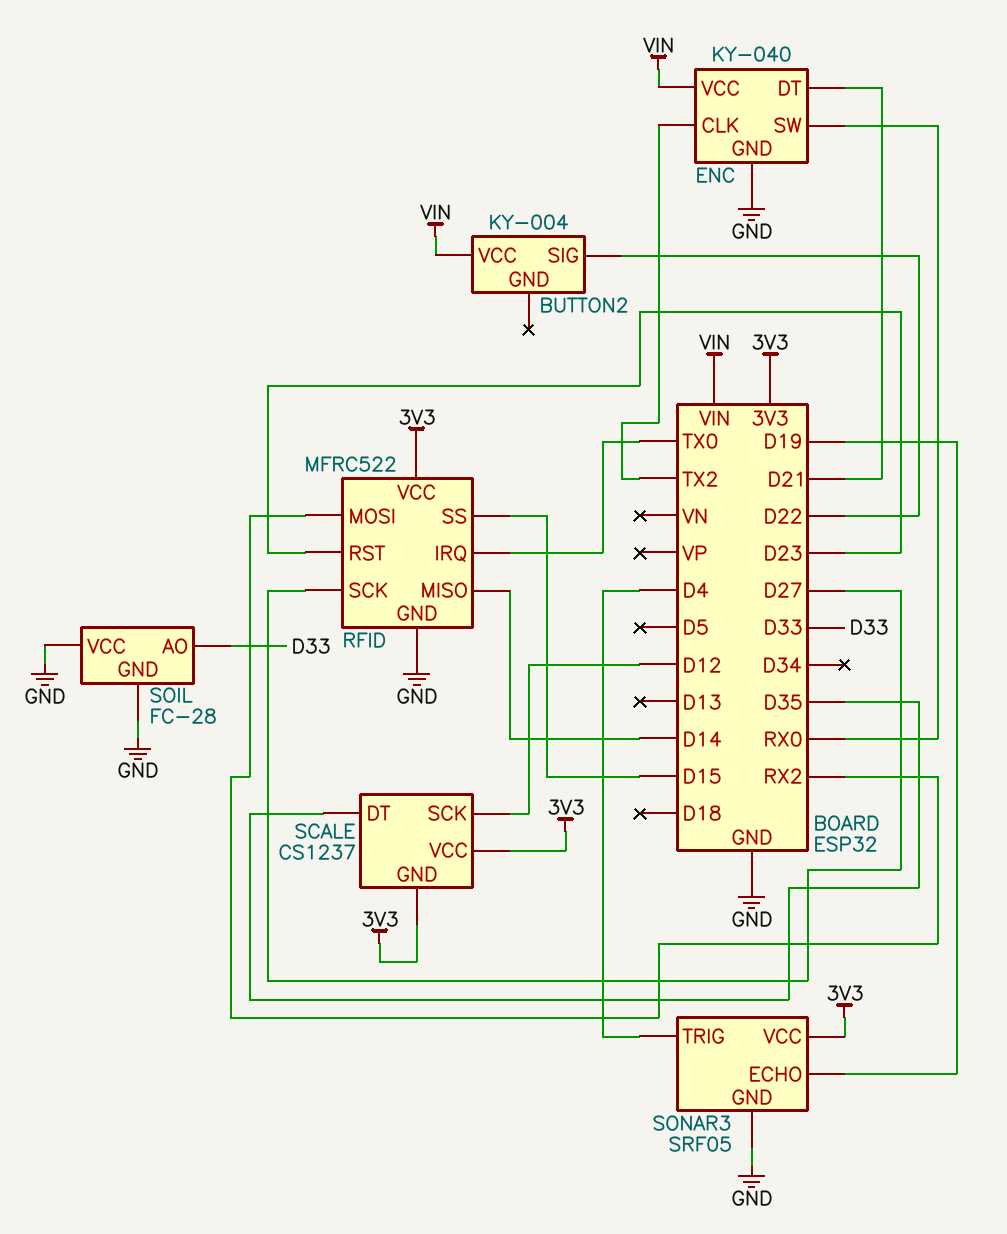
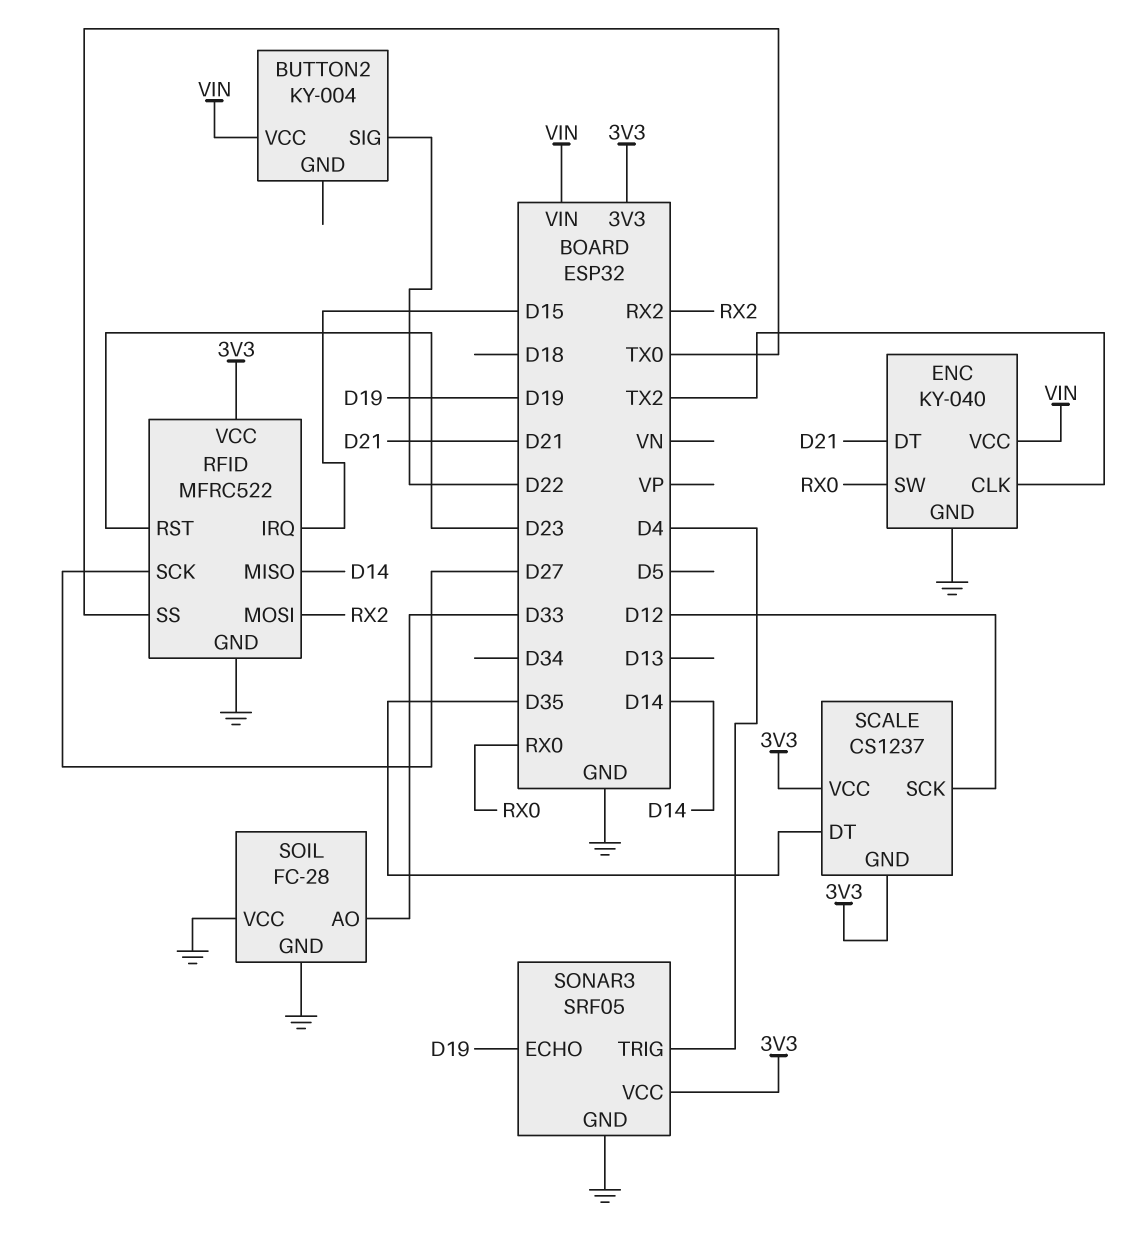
RFID pin IRQ: TX0 -> D15
RFID pin SS: D15 -> TX0

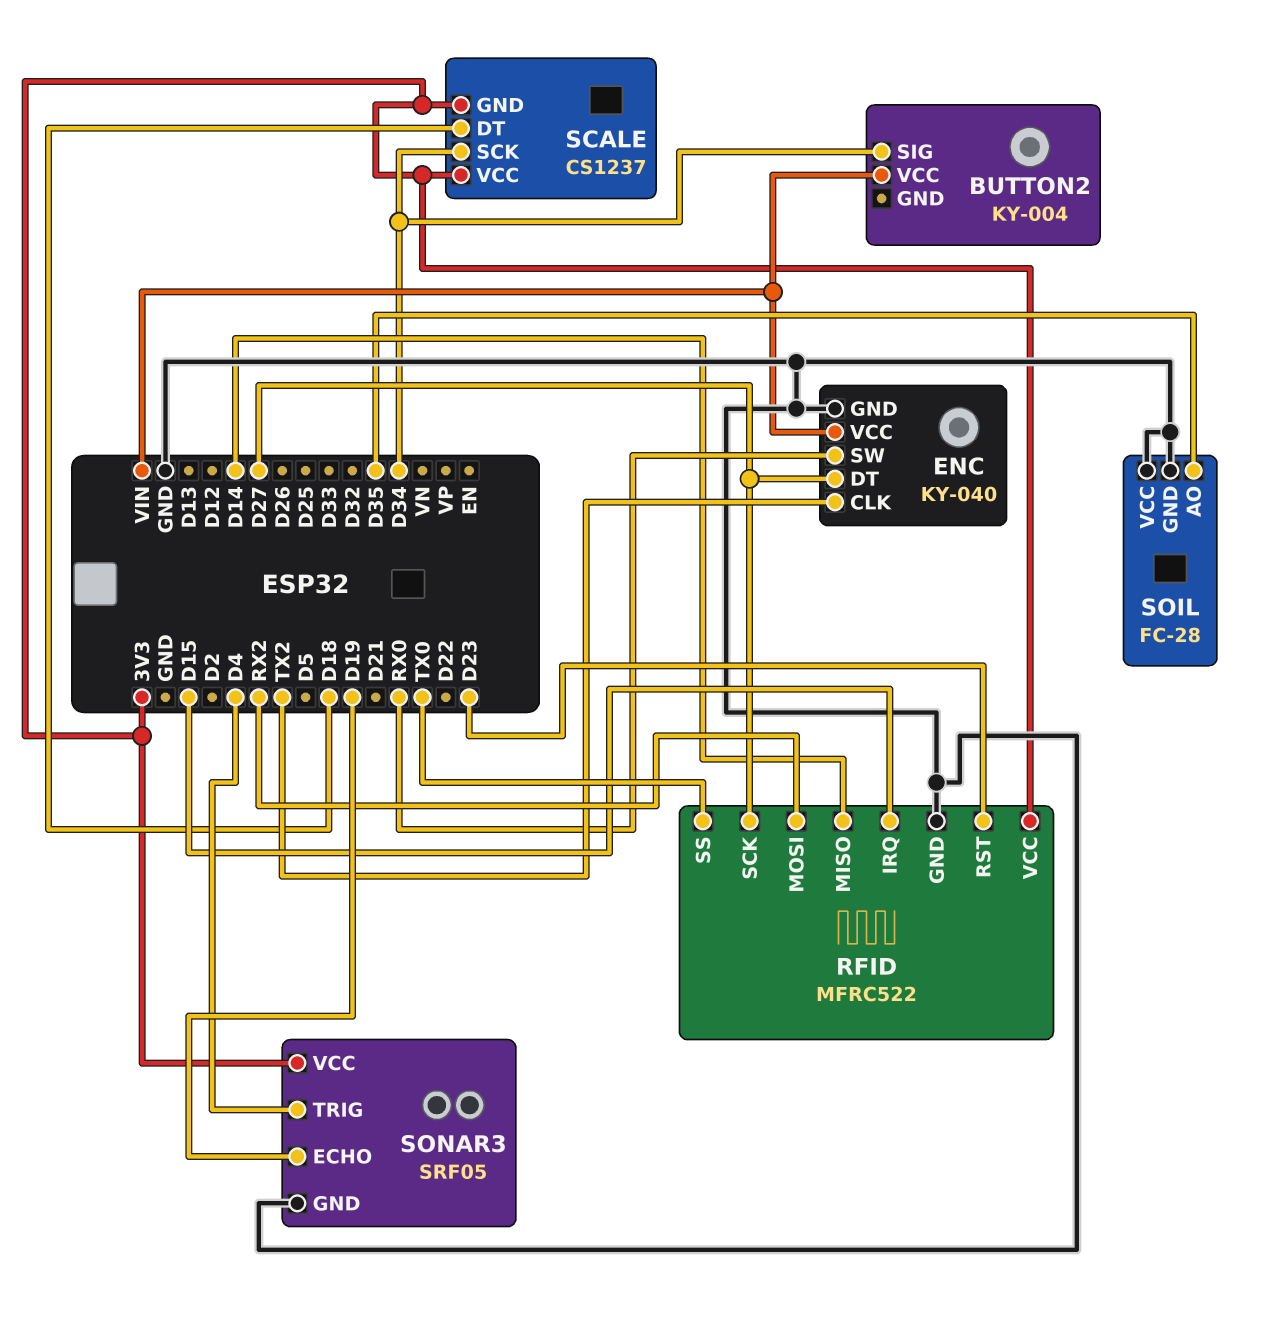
BUTTON2 pin SIG: D22 -> D34
ENC pin DT: D21 -> D27
SCALE pin DT: D35 -> D18
SCALE pin SCK: D12 -> D34
SOIL pin AO: D33 -> D35

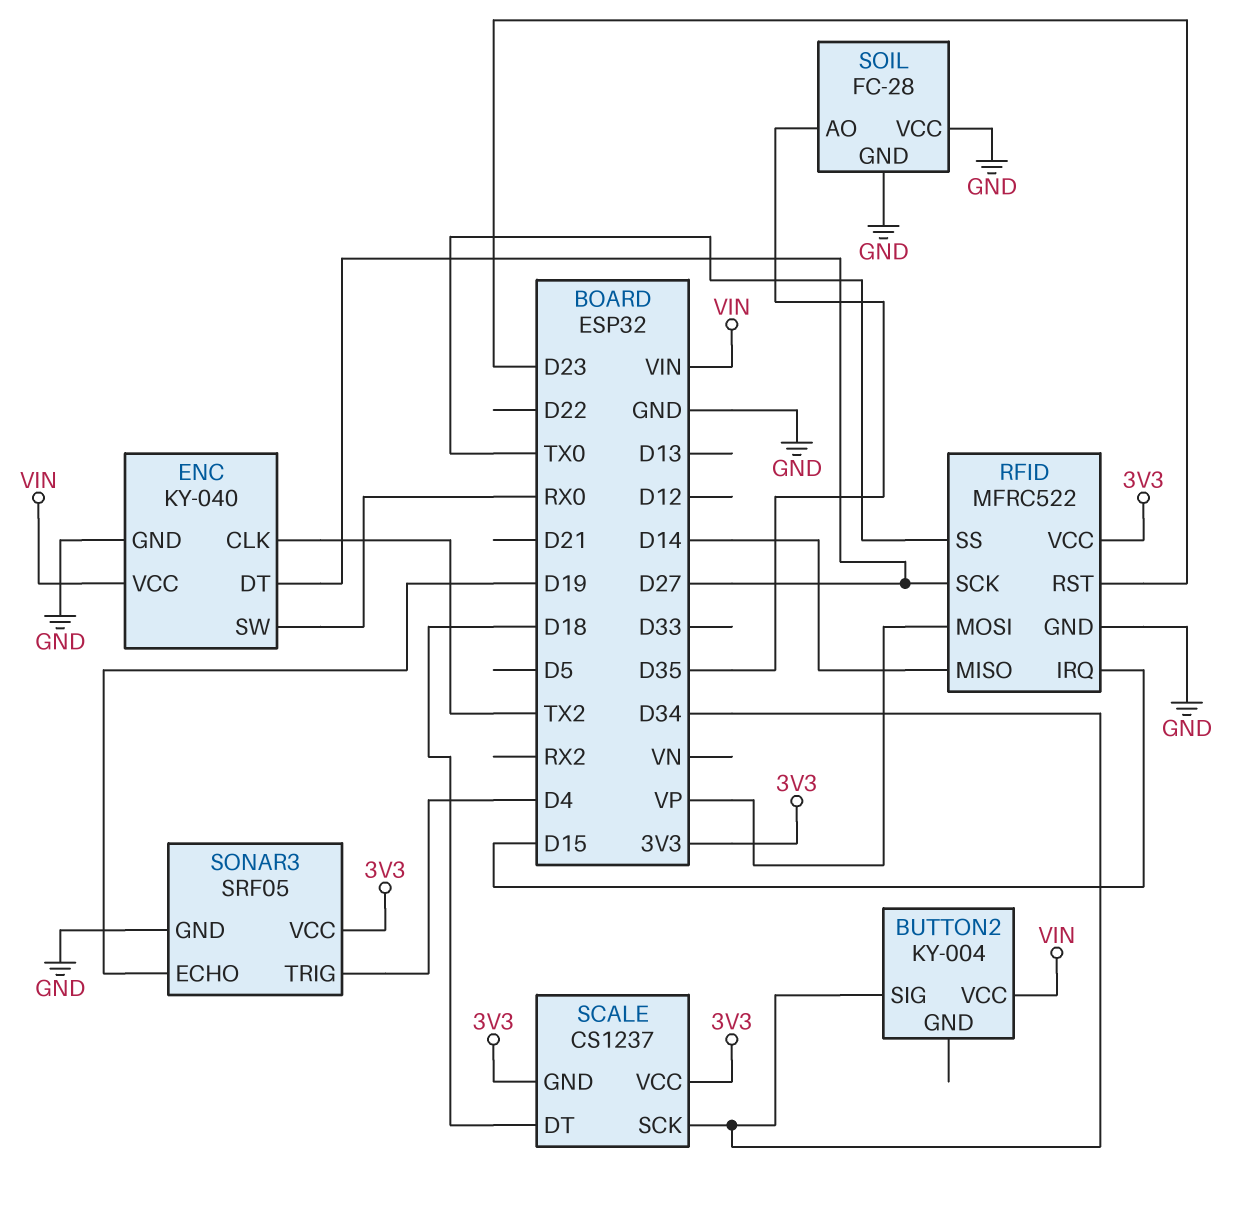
RFID pin MOSI: RX2 -> VP

